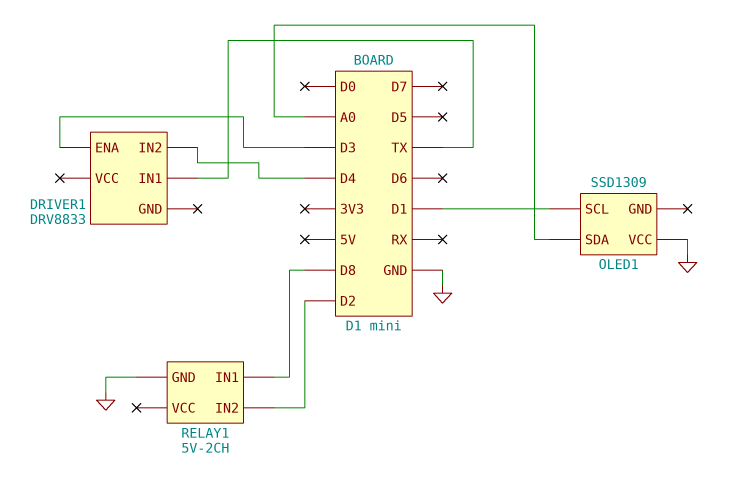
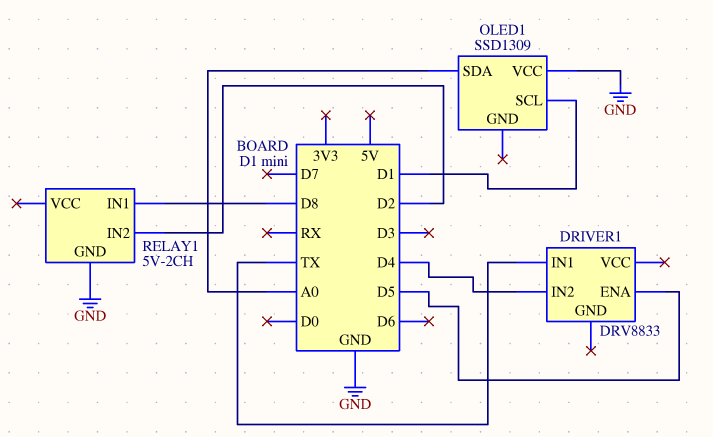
DRIVER1 pin ENA: D3 -> D5

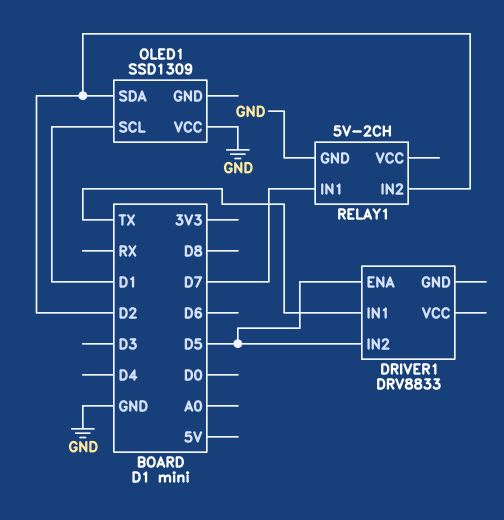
DRIVER1 pin IN2: D4 -> D5
OLED1 pin SDA: A0 -> D2
RELAY1 pin IN1: D8 -> D7

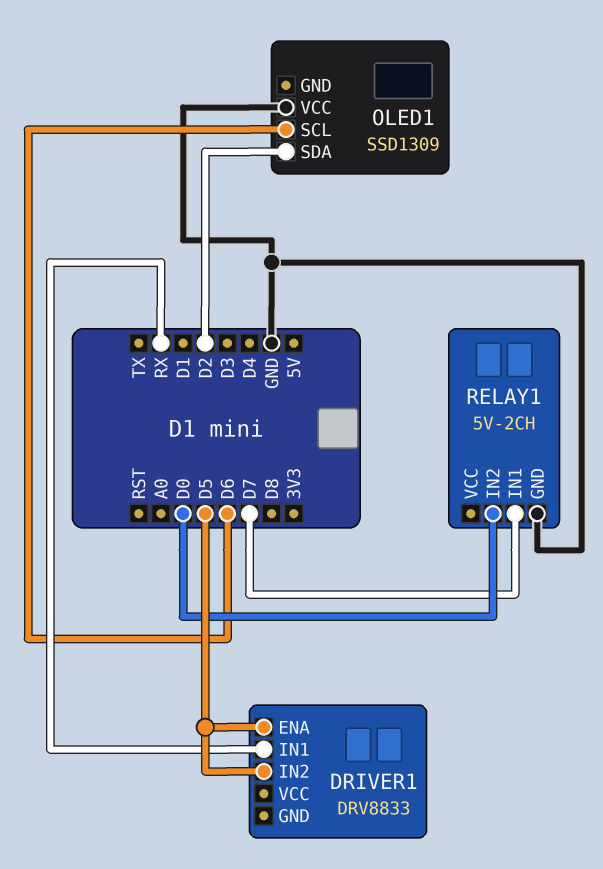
DRIVER1 pin IN1: TX -> RX
OLED1 pin SCL: D1 -> D6
RELAY1 pin IN2: D2 -> D0

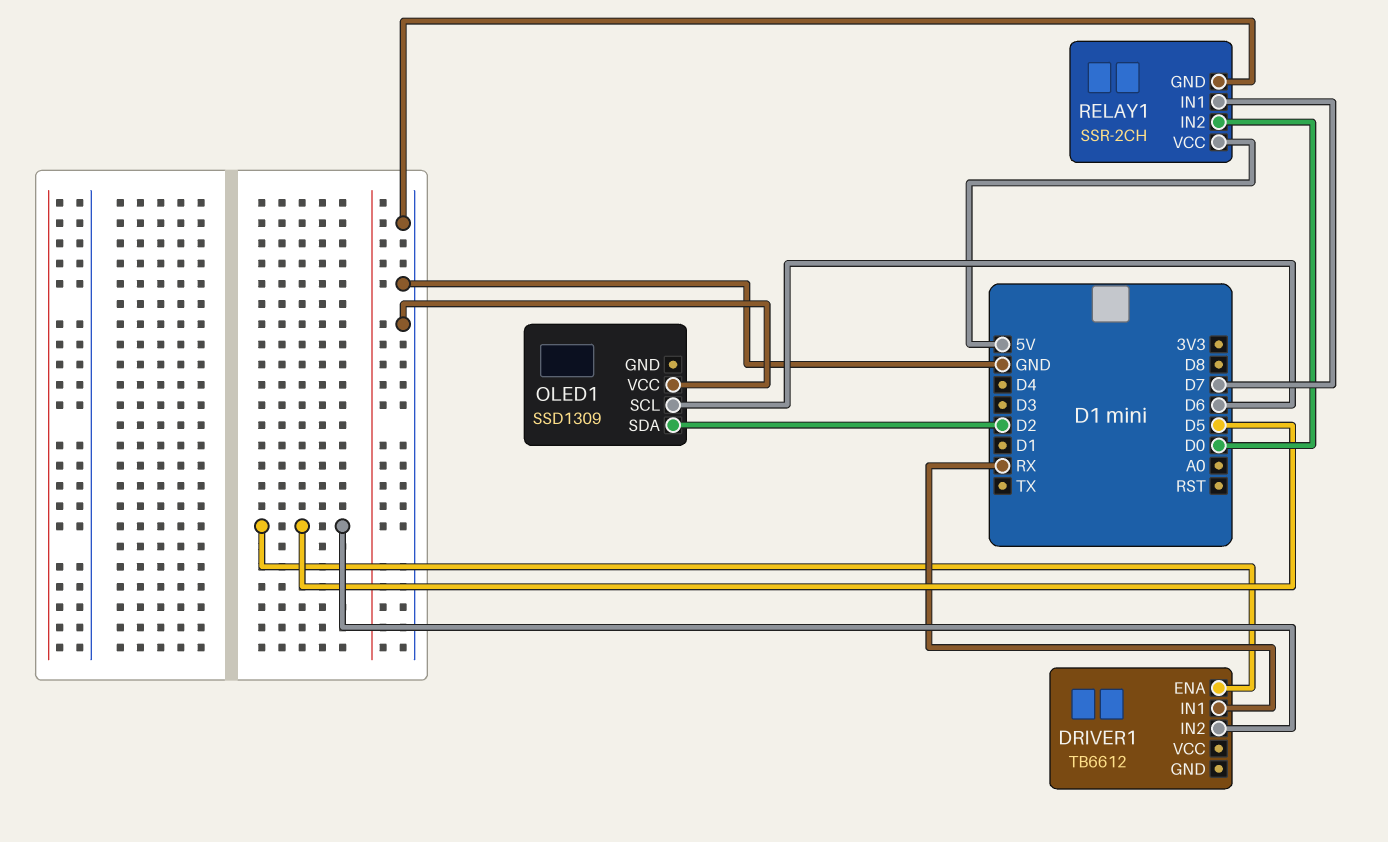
DRIVER1: DRV8833 -> TB6612
RELAY1: 5V-2CH -> SSR-2CH
RELAY1 pin VCC: none -> 5V

